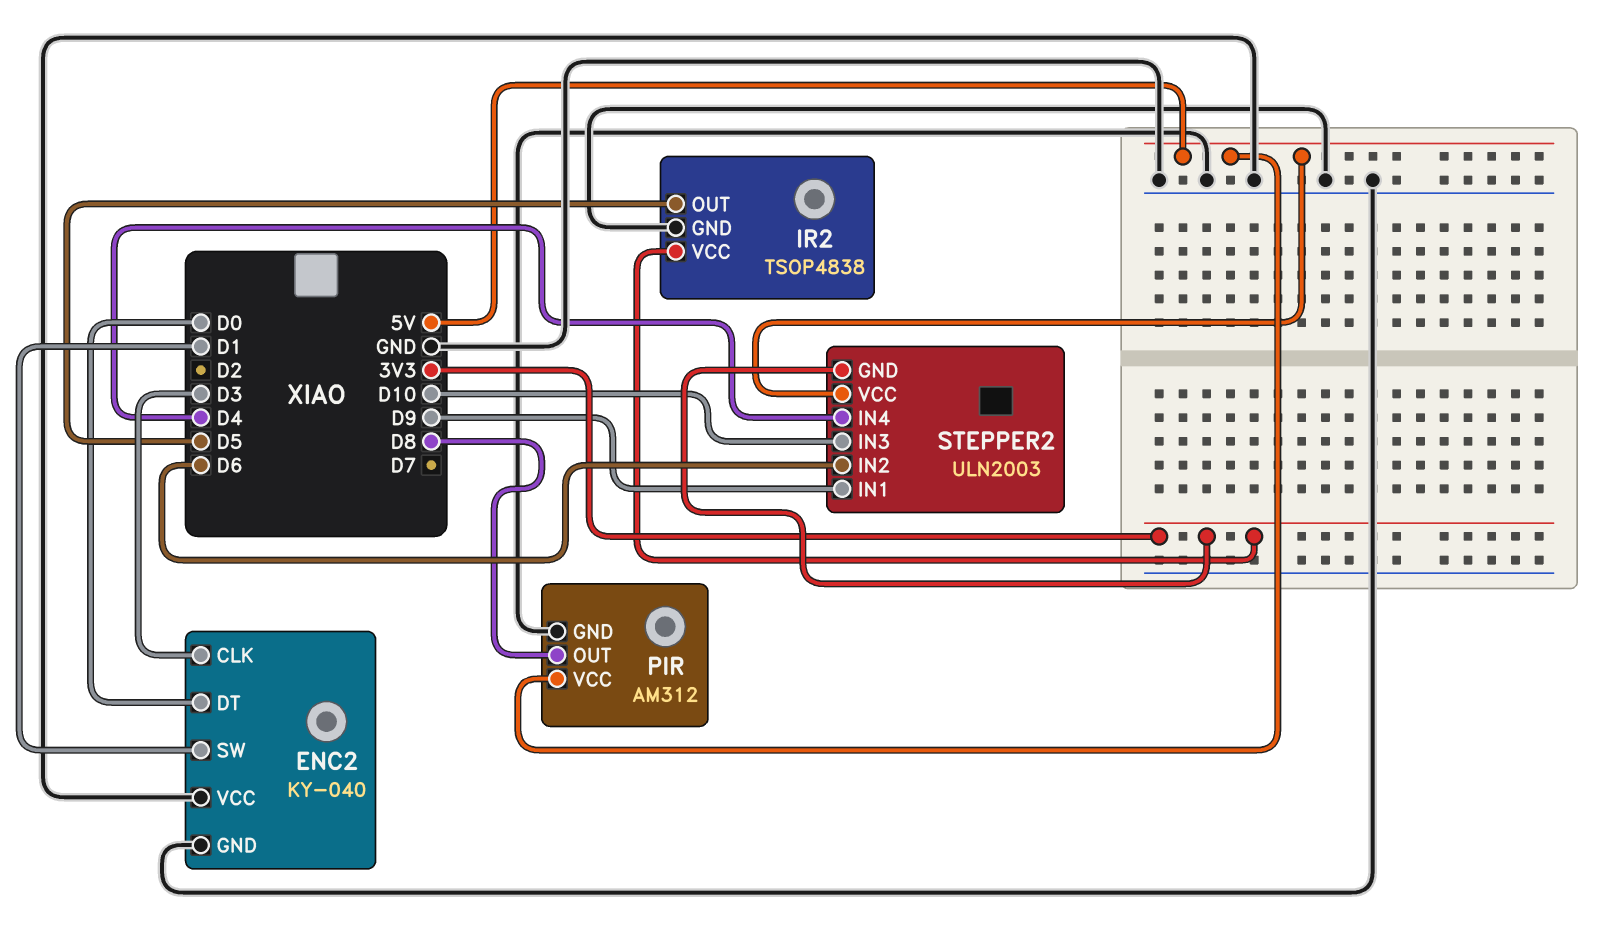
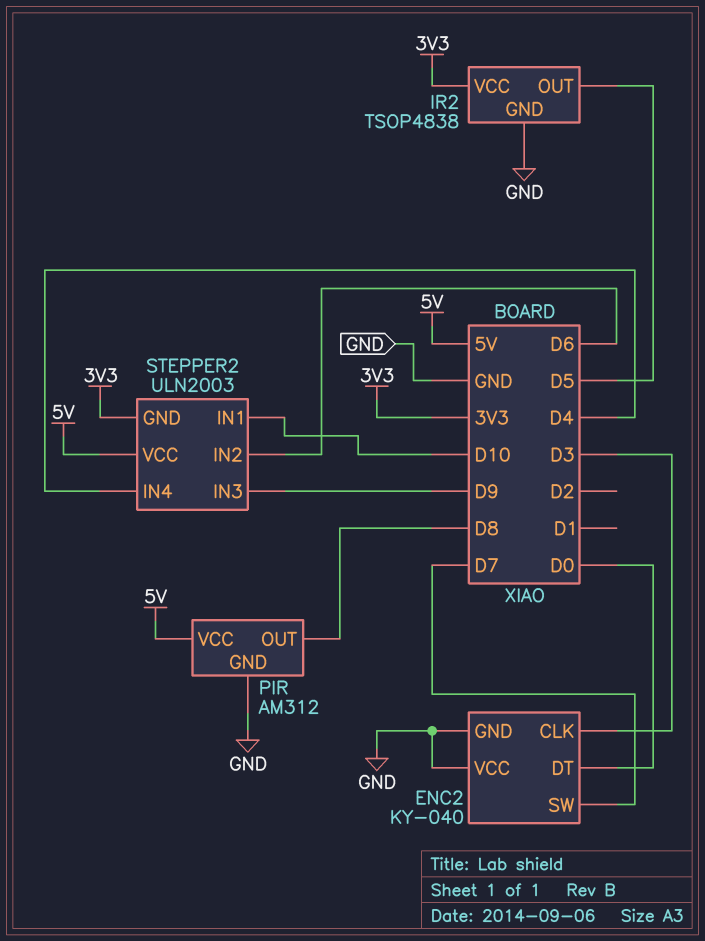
ENC2 pin SW: D1 -> D7
STEPPER2 pin IN1: D9 -> D10
STEPPER2 pin IN3: D10 -> D9

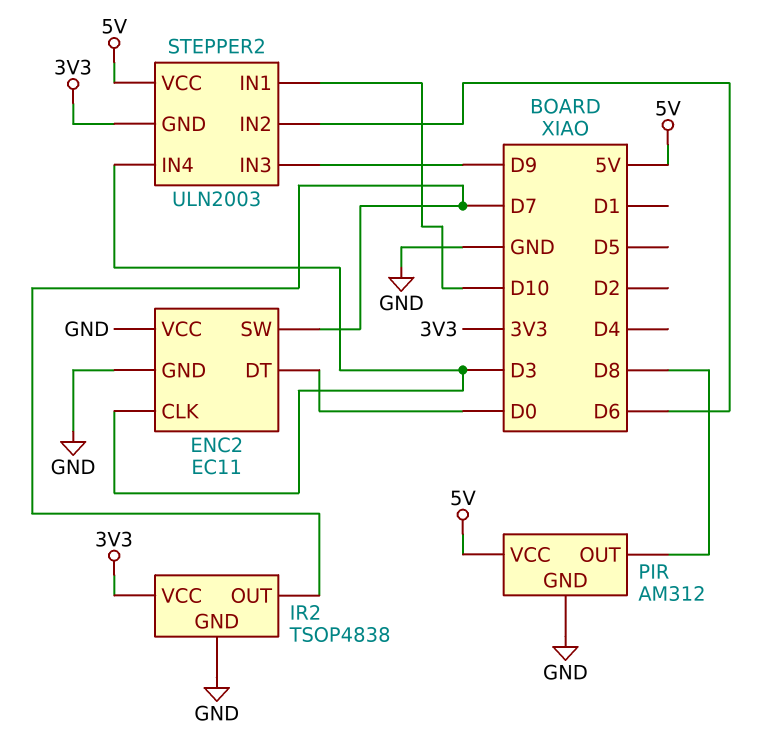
ENC2: KY-040 -> EC11
IR2 pin OUT: D5 -> D7
STEPPER2 pin IN4: D4 -> D3

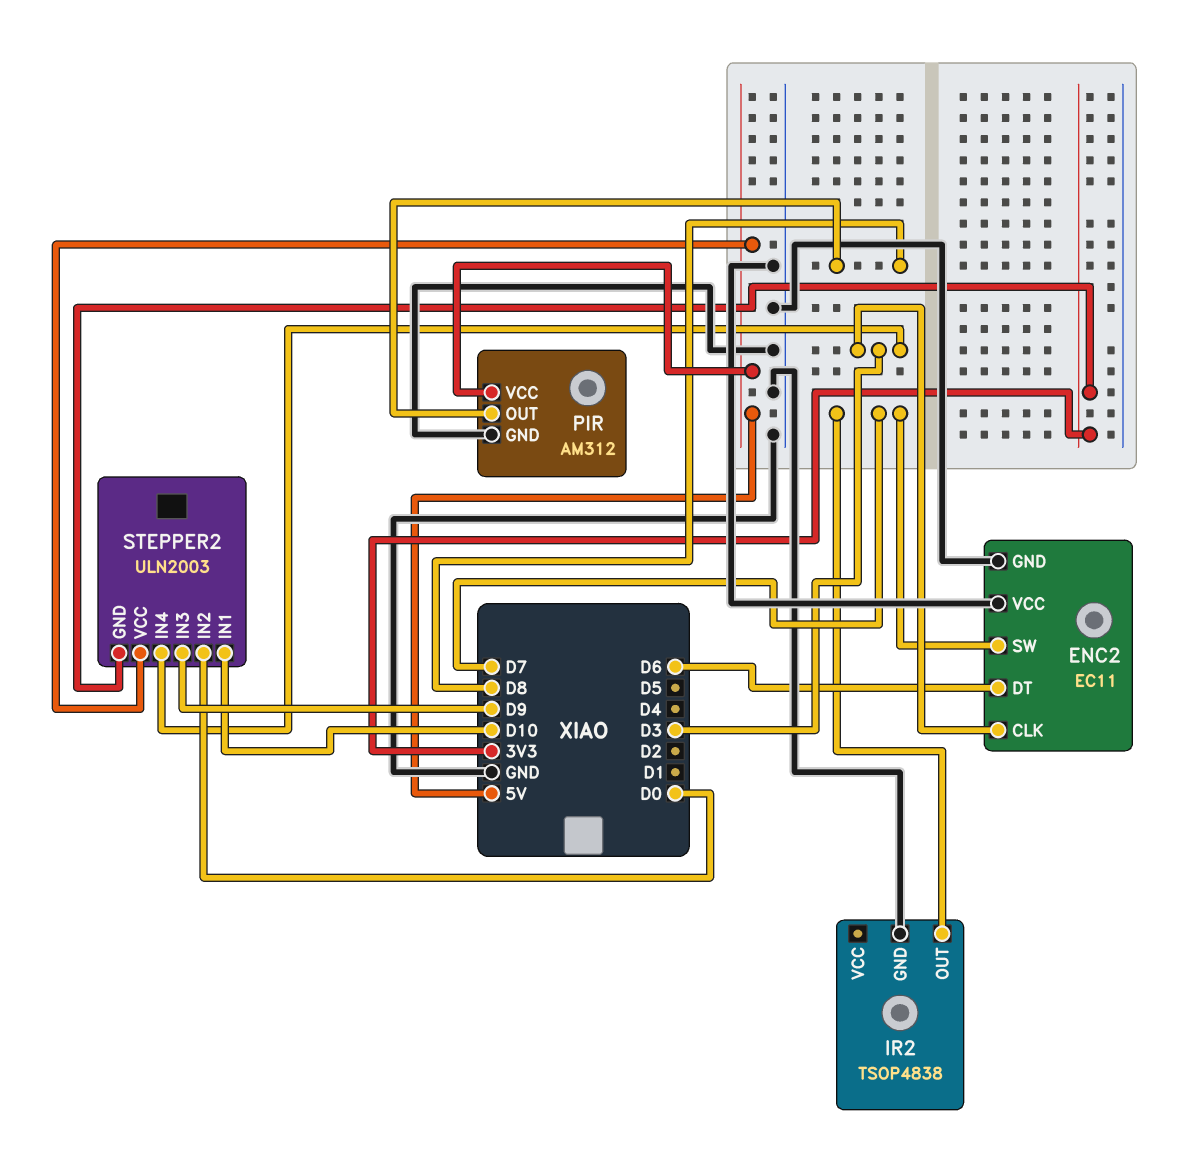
ENC2 pin DT: D0 -> D6
IR2 pin VCC: 3V3 -> none
STEPPER2 pin IN2: D6 -> D0

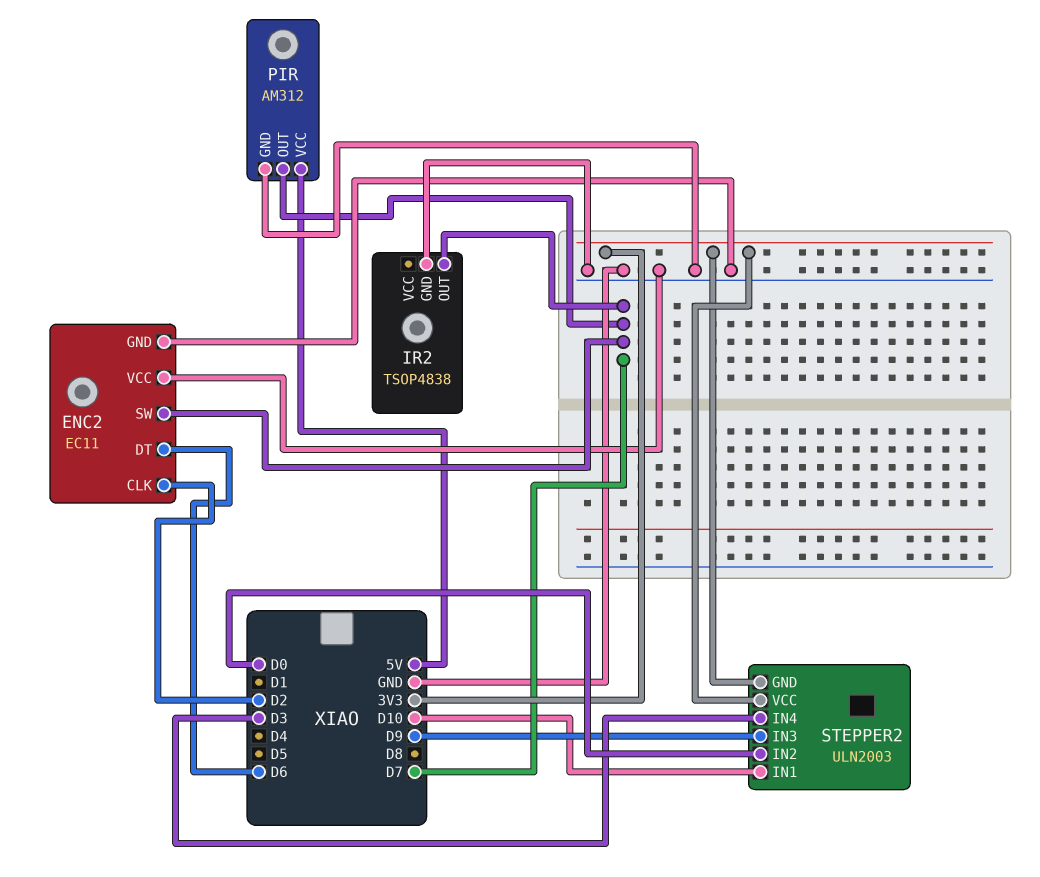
ENC2 pin CLK: D3 -> D2
PIR pin OUT: D8 -> D7
STEPPER2 pin VCC: 5V -> 3V3

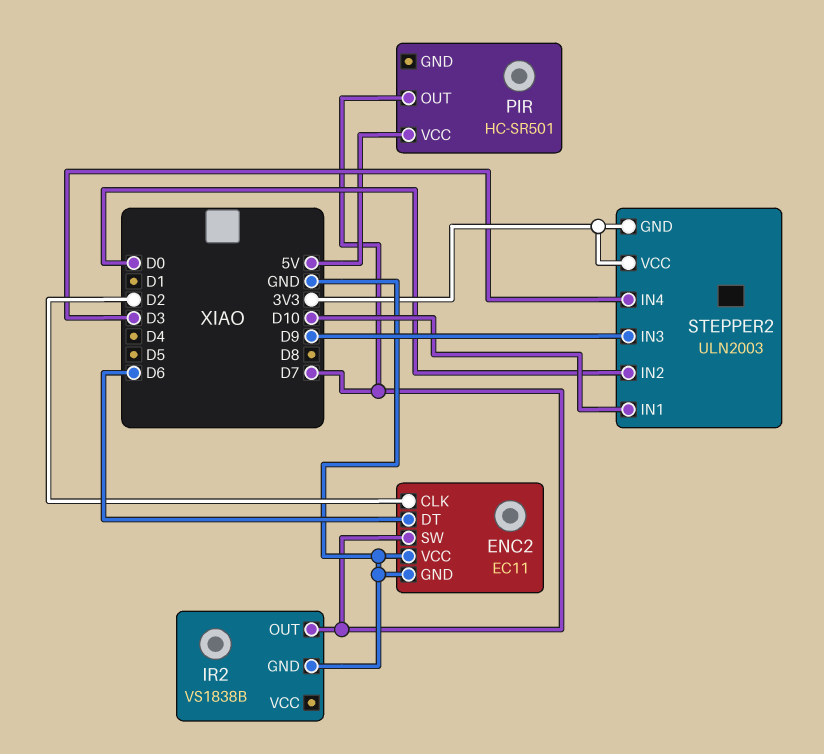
IR2: TSOP4838 -> VS1838B
PIR: AM312 -> HC-SR501
PIR pin GND: GND -> none

